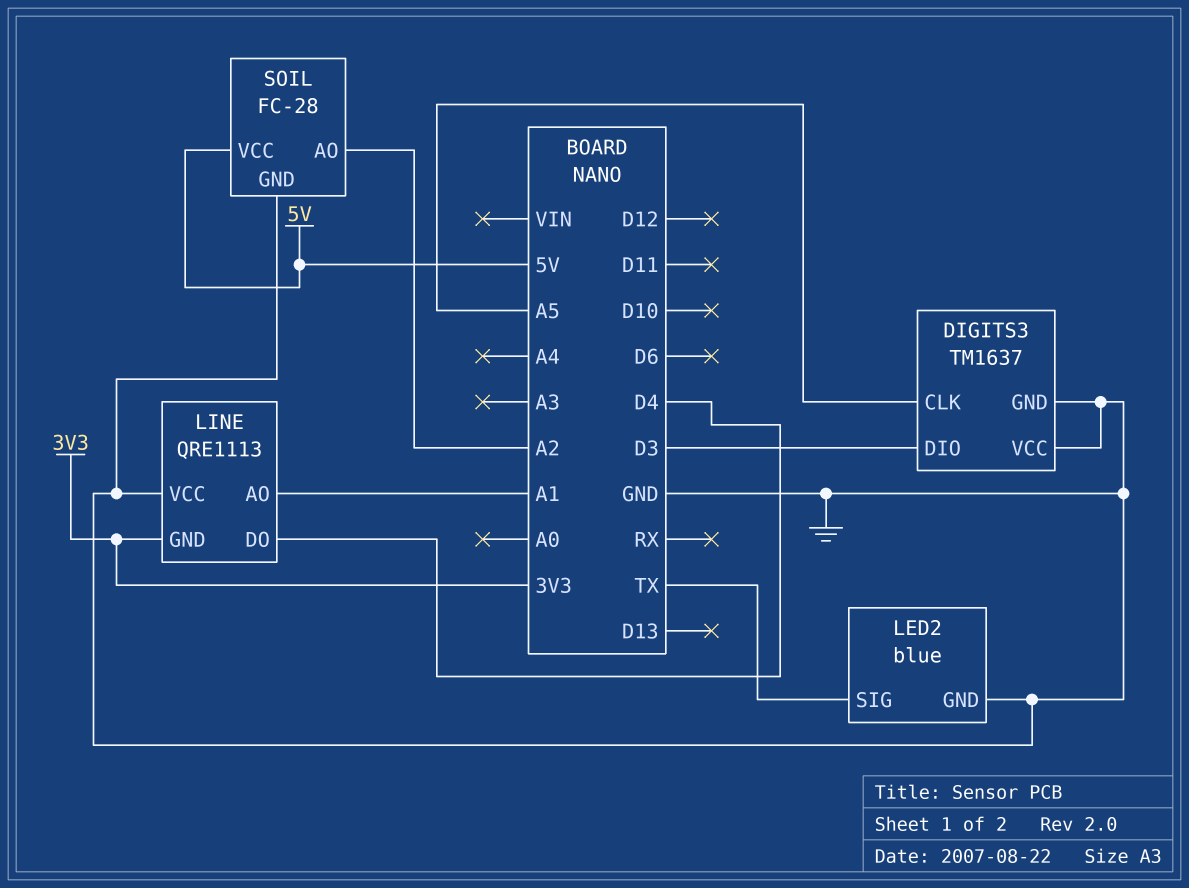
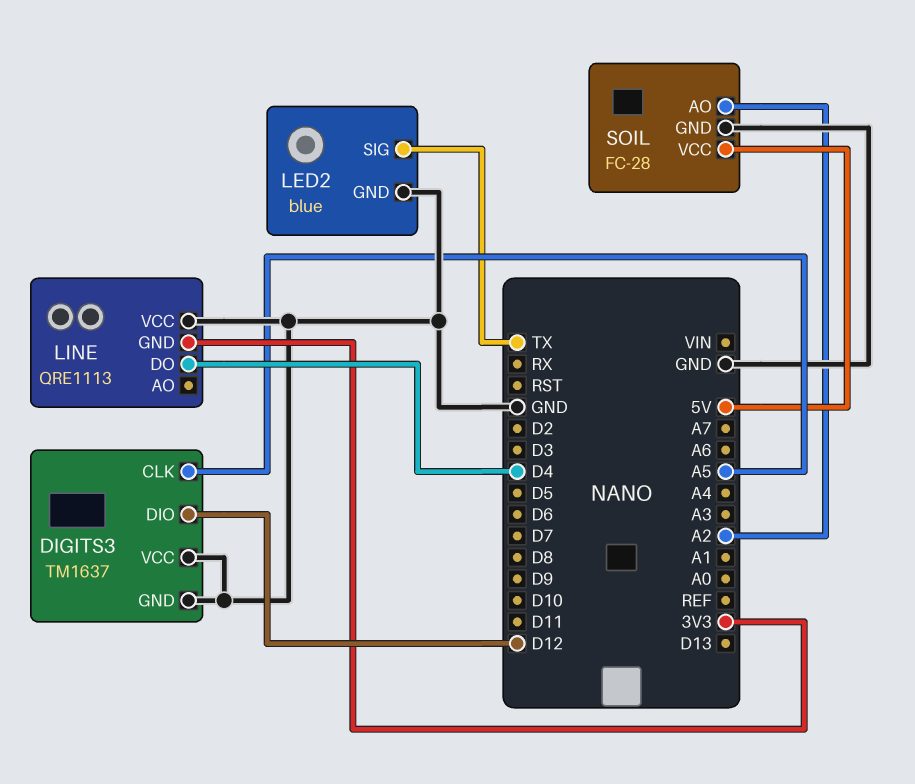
DIGITS3 pin DIO: D3 -> D12
LINE pin AO: A1 -> none

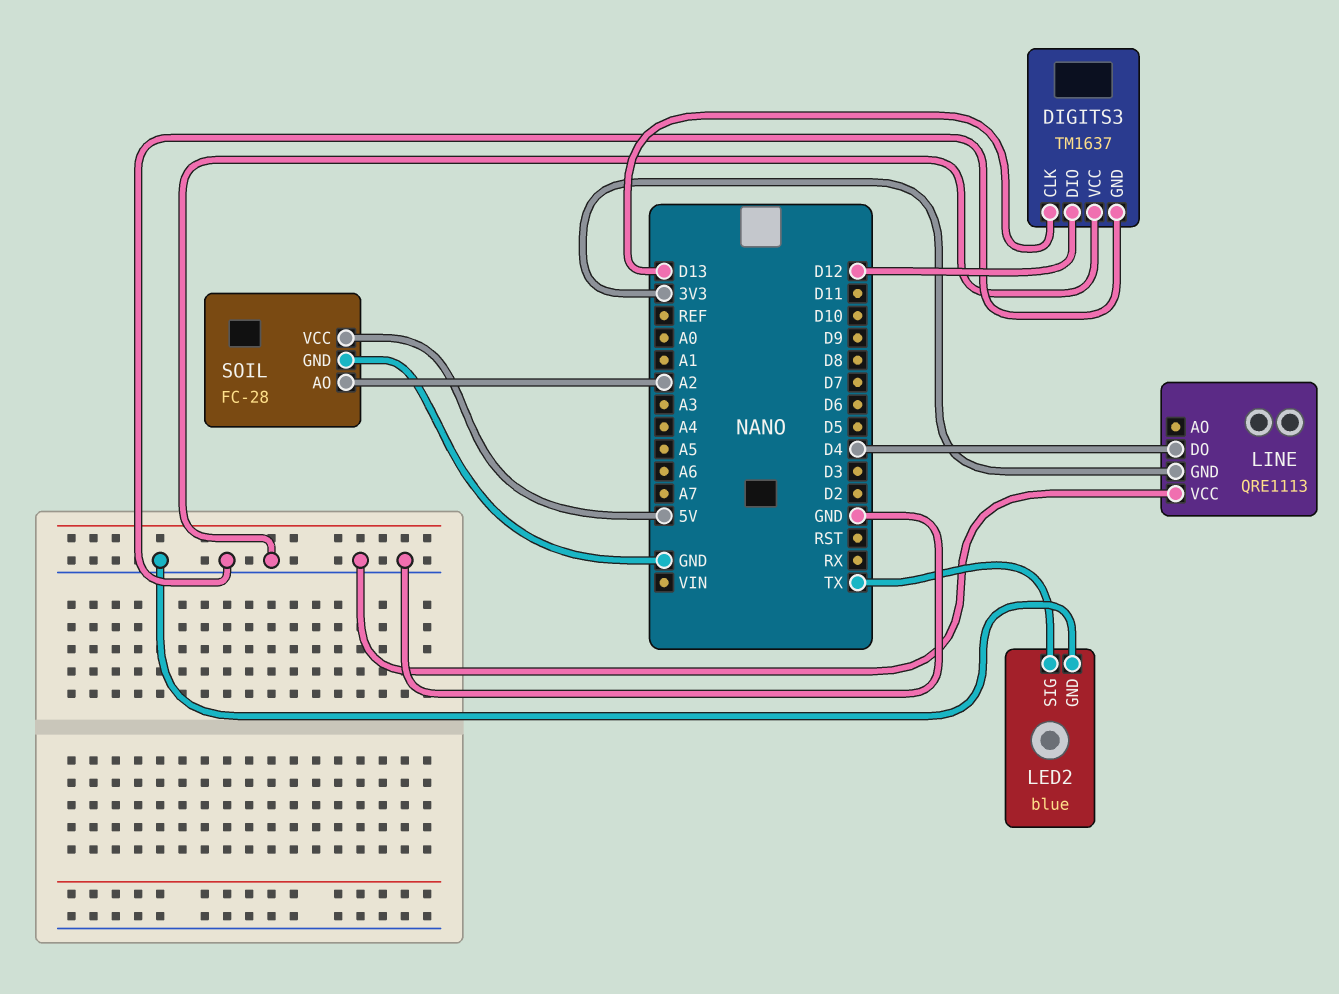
DIGITS3 pin CLK: A5 -> D13

